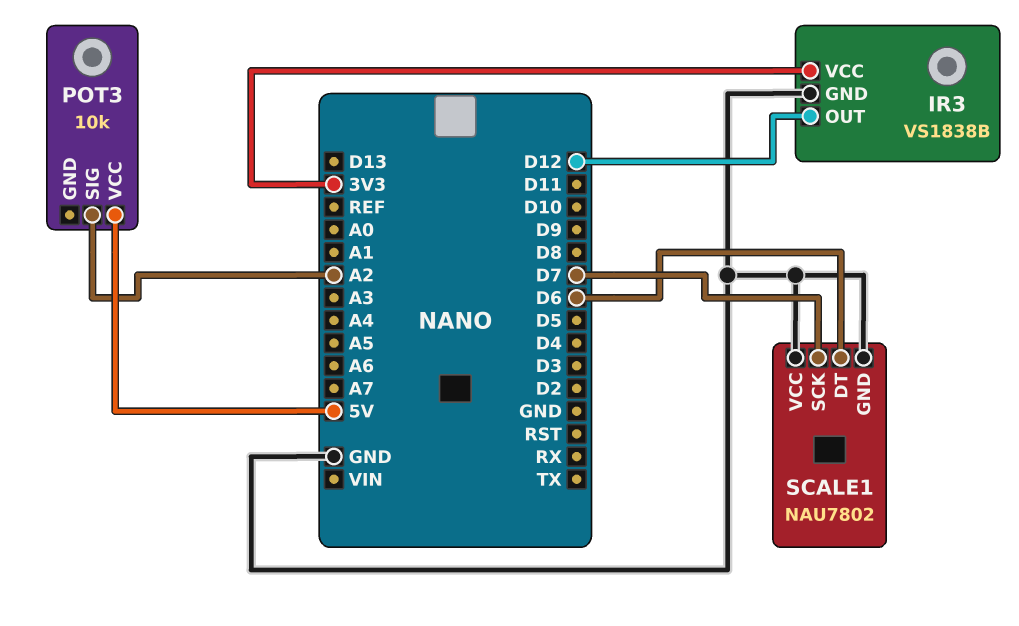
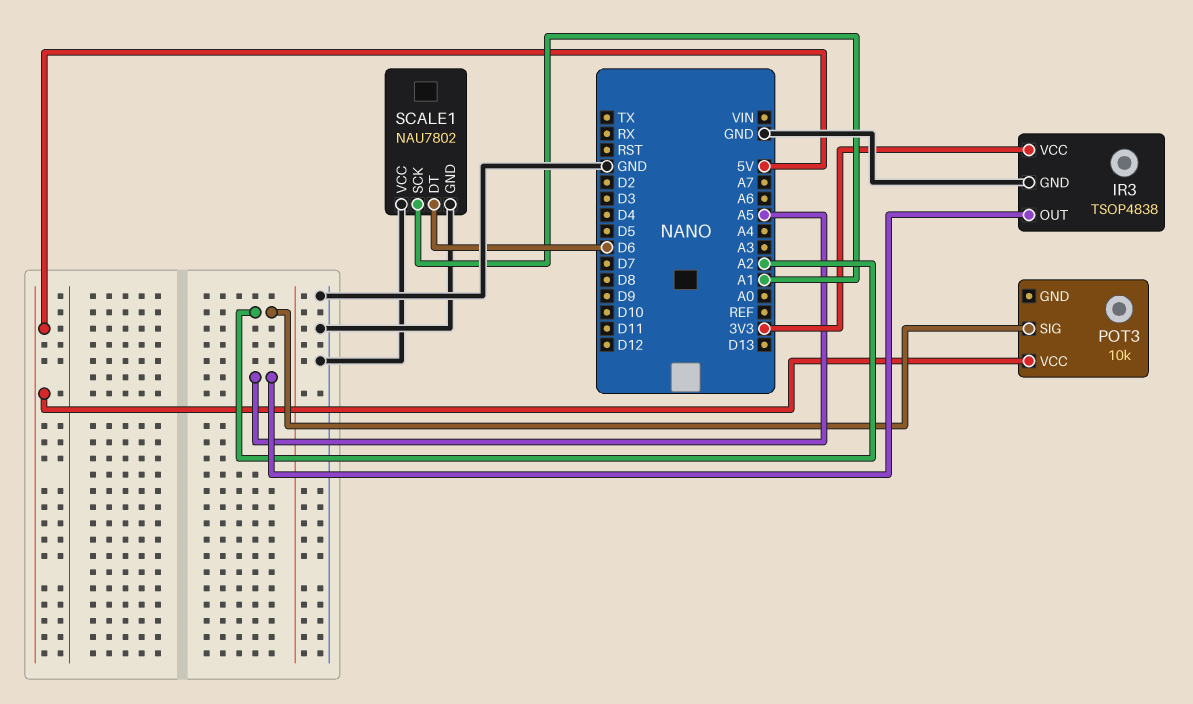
IR3: VS1838B -> TSOP4838
IR3 pin OUT: D12 -> A5
SCALE1 pin SCK: D7 -> A1

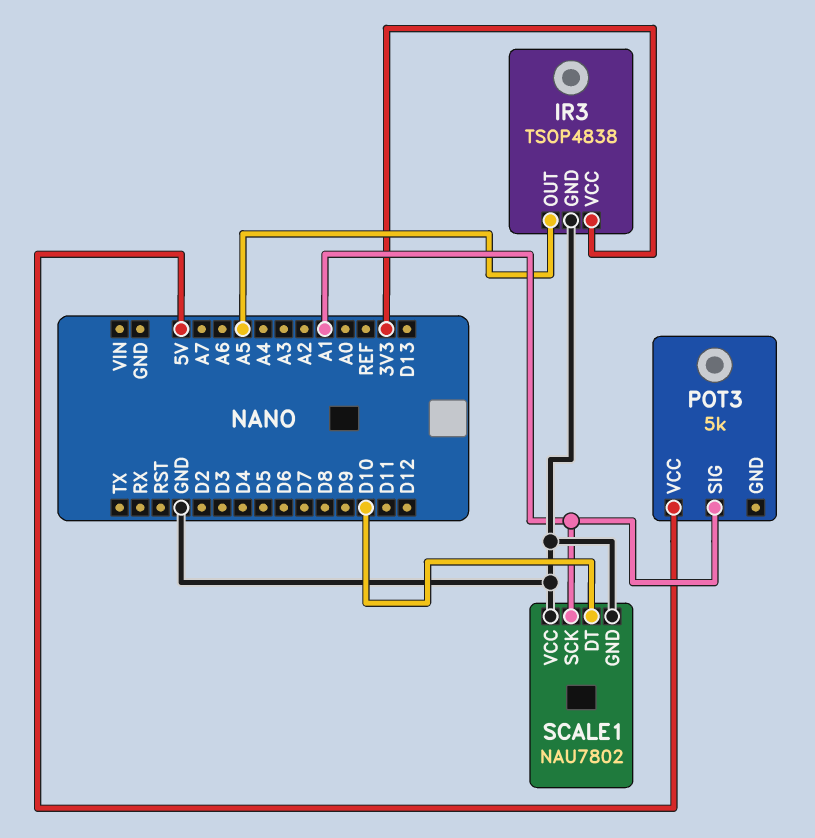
POT3: 10k -> 5k
POT3 pin SIG: A2 -> A1
SCALE1 pin DT: D6 -> D10

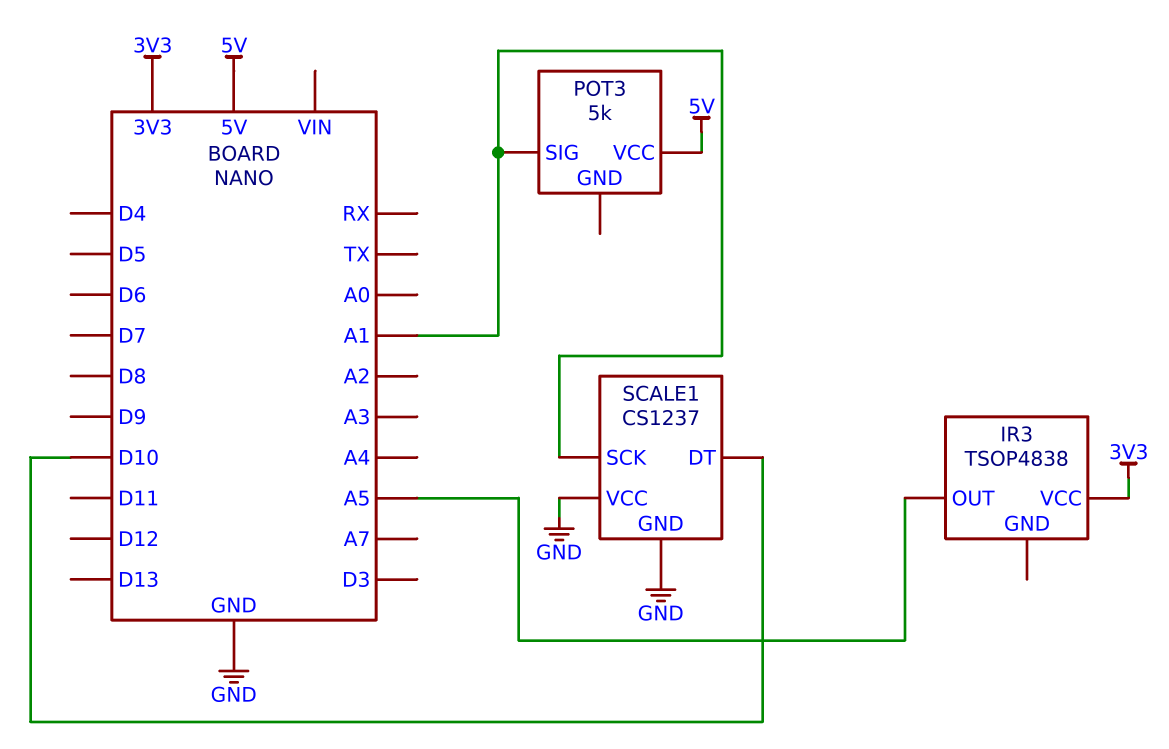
IR3 pin GND: GND -> none
SCALE1: NAU7802 -> CS1237

